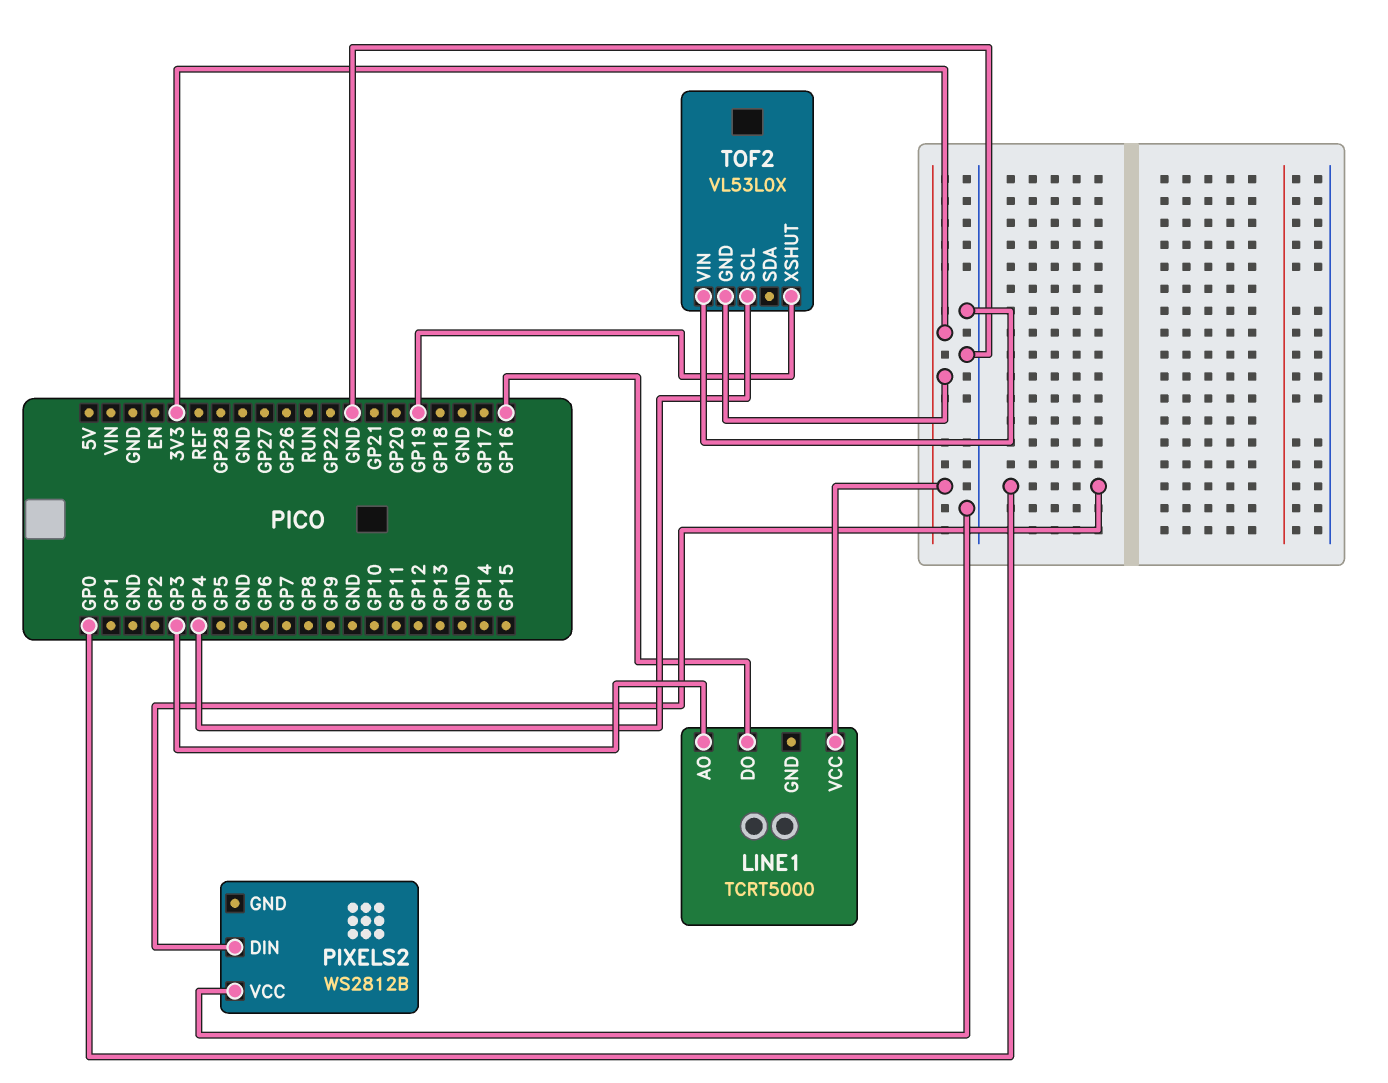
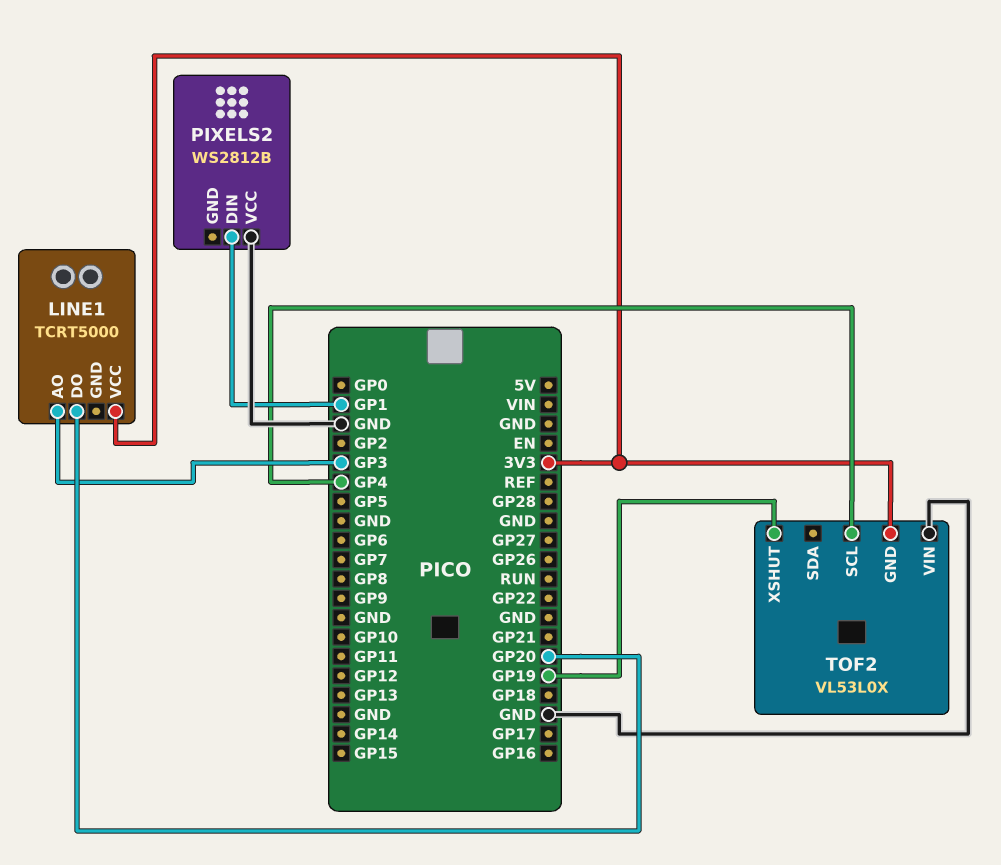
LINE1 pin DO: GP16 -> GP20
PIXELS2 pin DIN: GP0 -> GP1

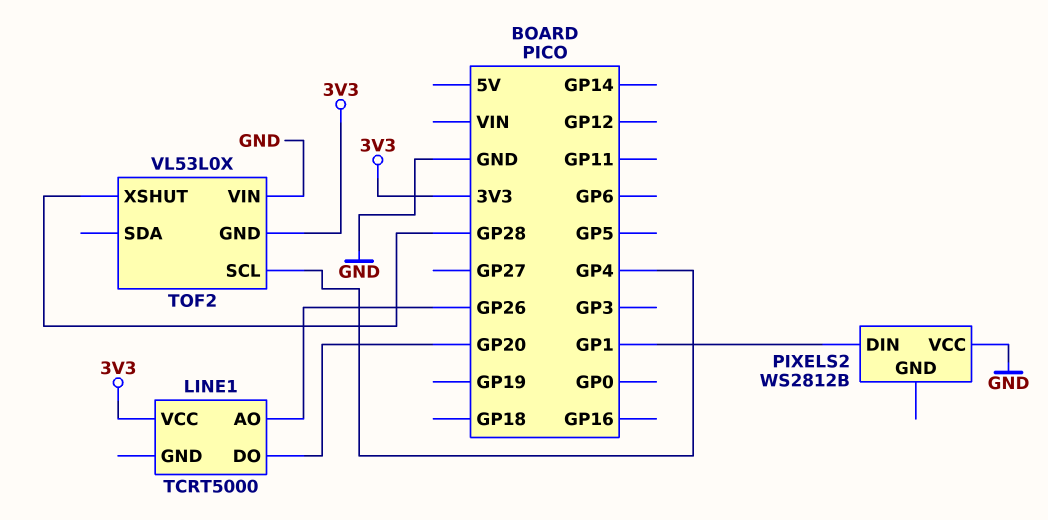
LINE1 pin AO: GP3 -> GP26
TOF2 pin XSHUT: GP19 -> GP28

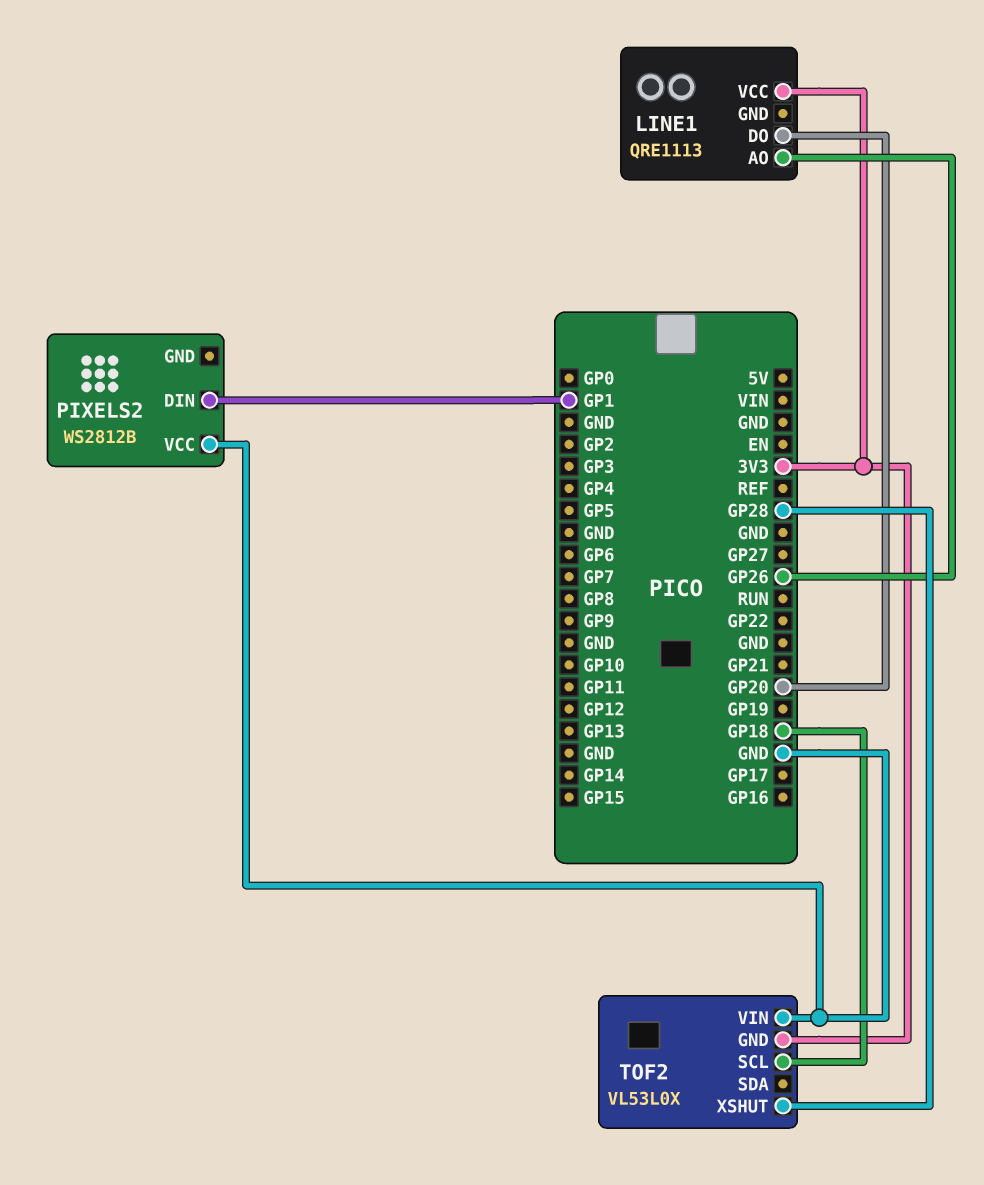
LINE1: TCRT5000 -> QRE1113
TOF2 pin SCL: GP4 -> GP18

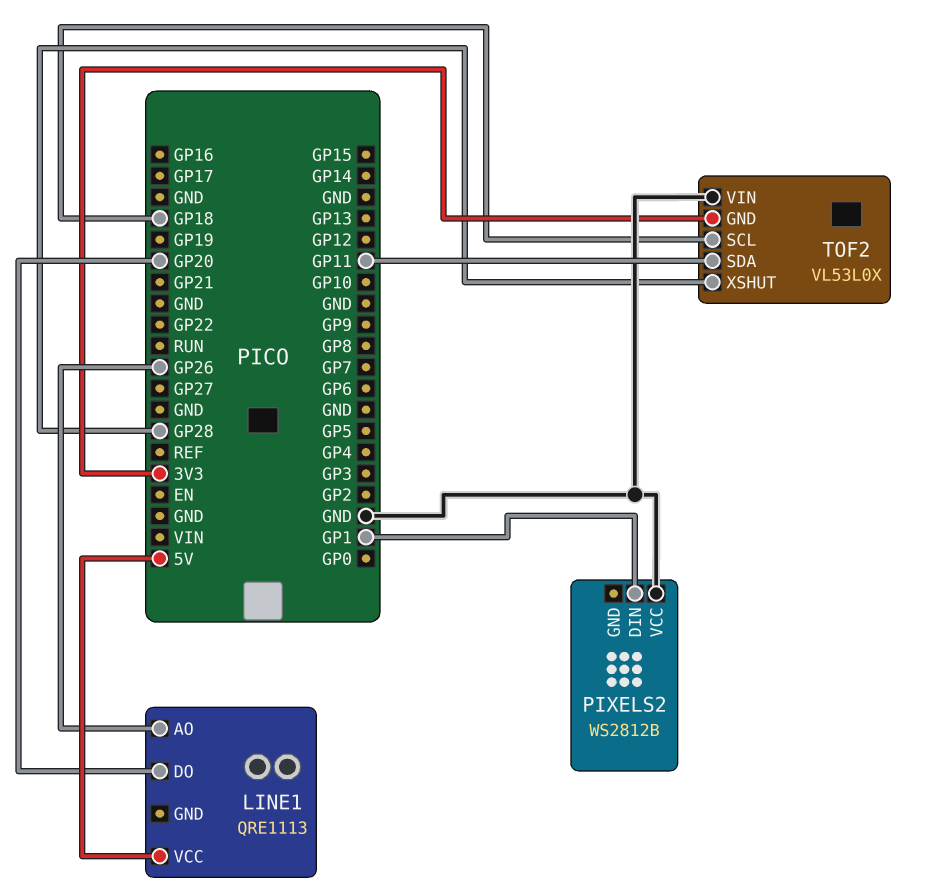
LINE1 pin VCC: 3V3 -> 5V
TOF2 pin SDA: none -> GP11

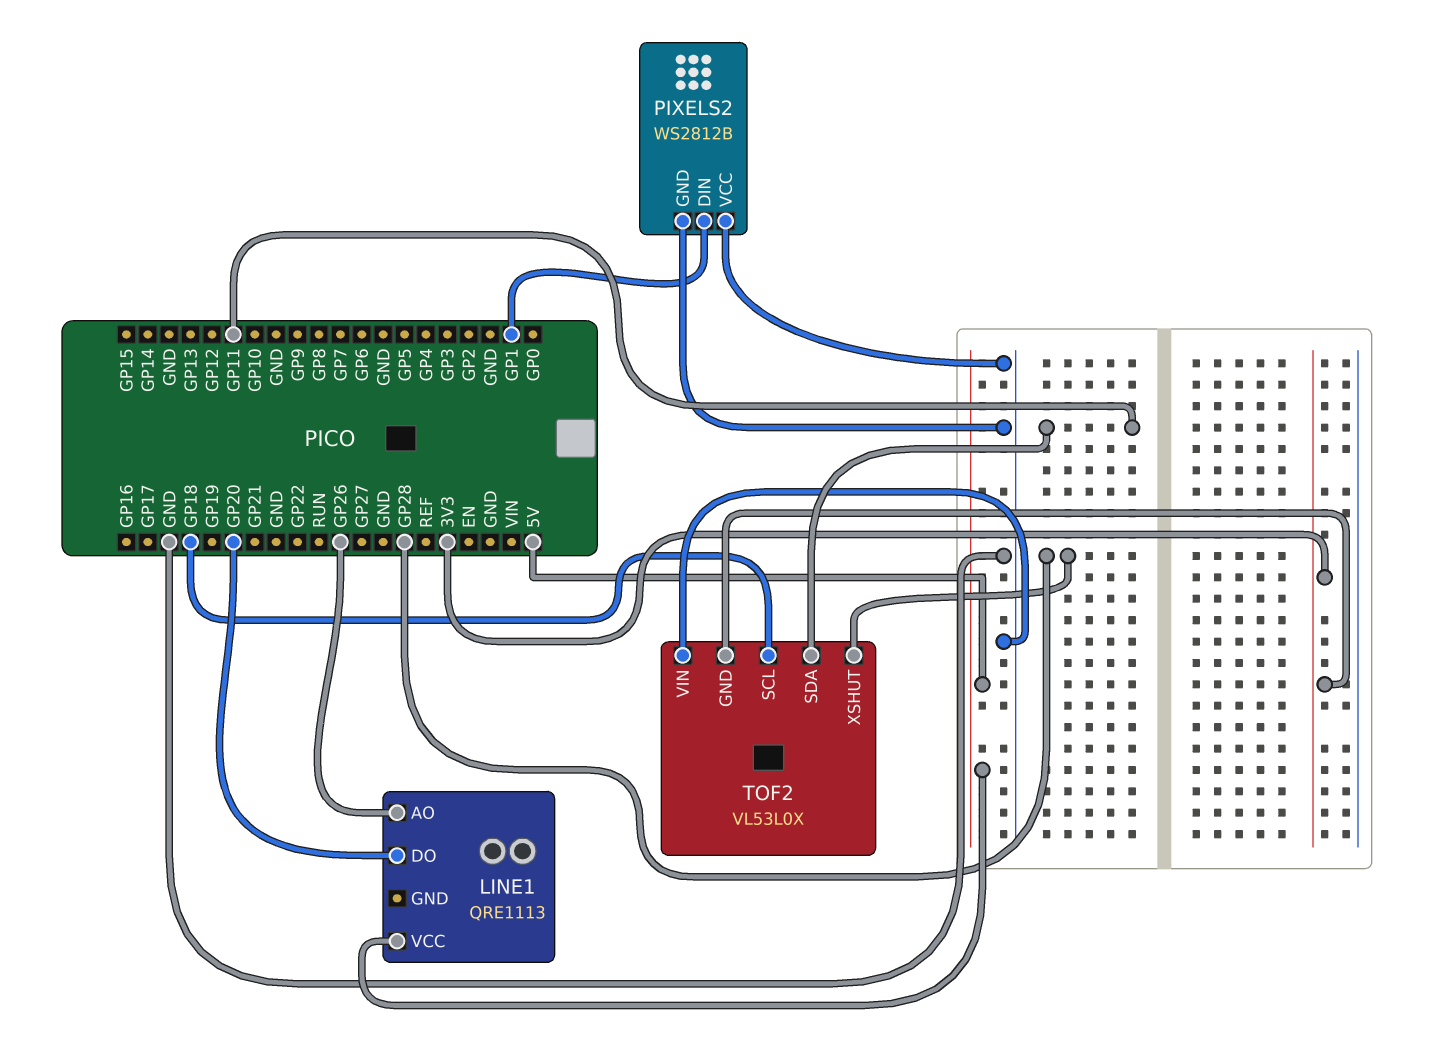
PIXELS2 pin GND: none -> GND

